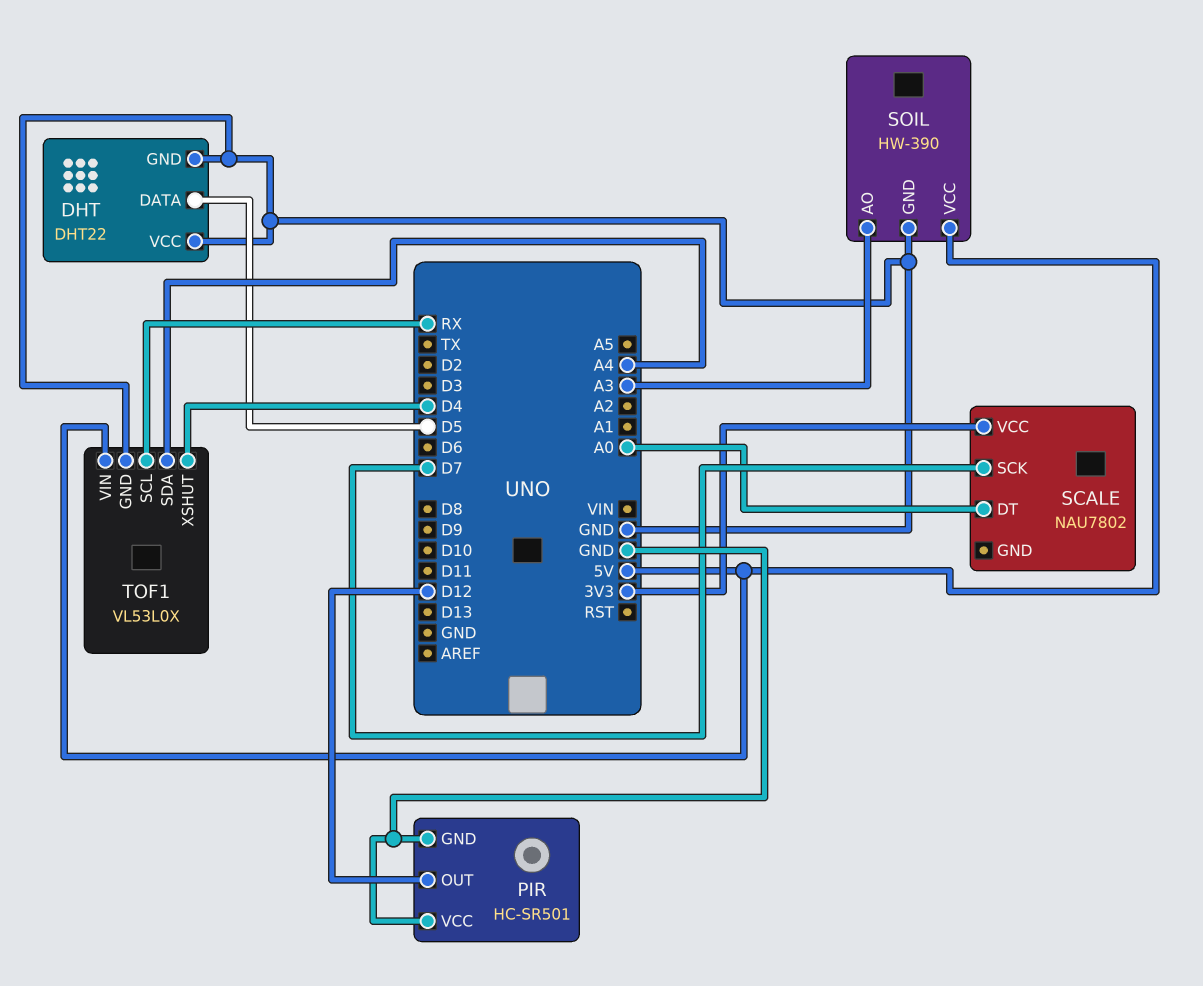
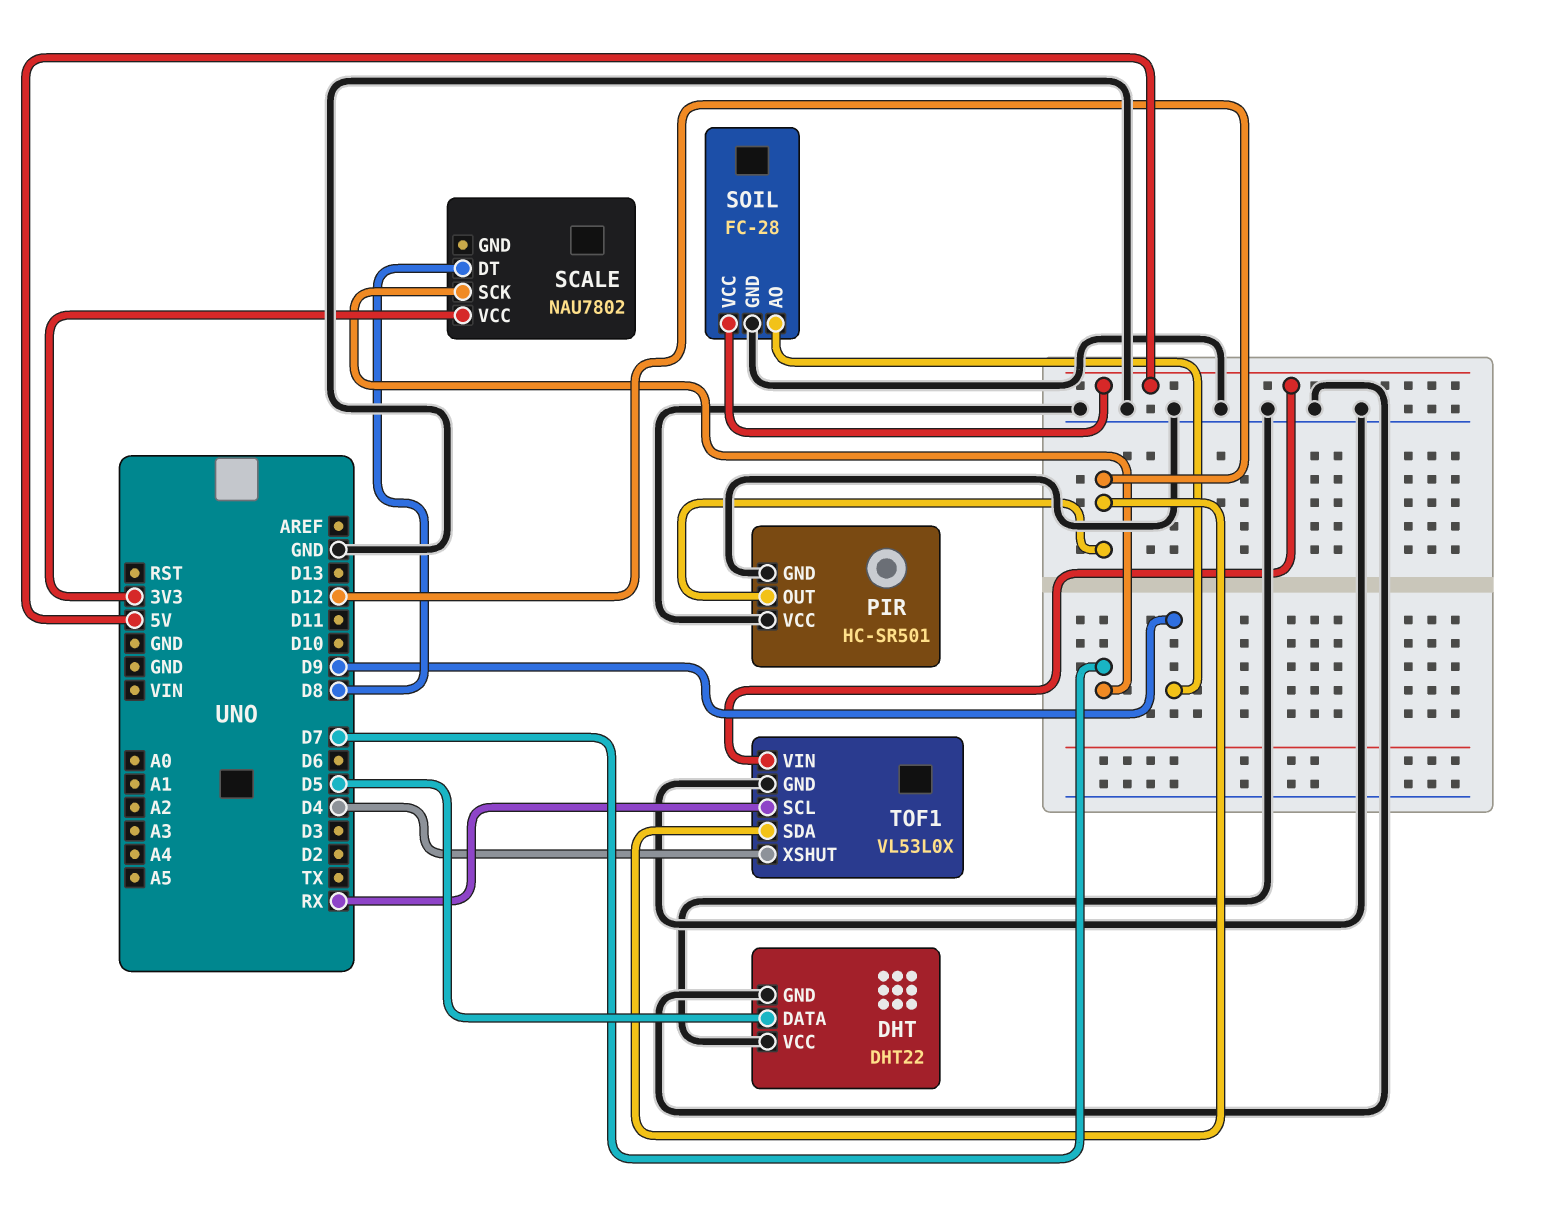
SCALE pin DT: A0 -> D8
SOIL: HW-390 -> FC-28
SOIL pin AO: A3 -> D9
TOF1 pin SDA: A4 -> D12

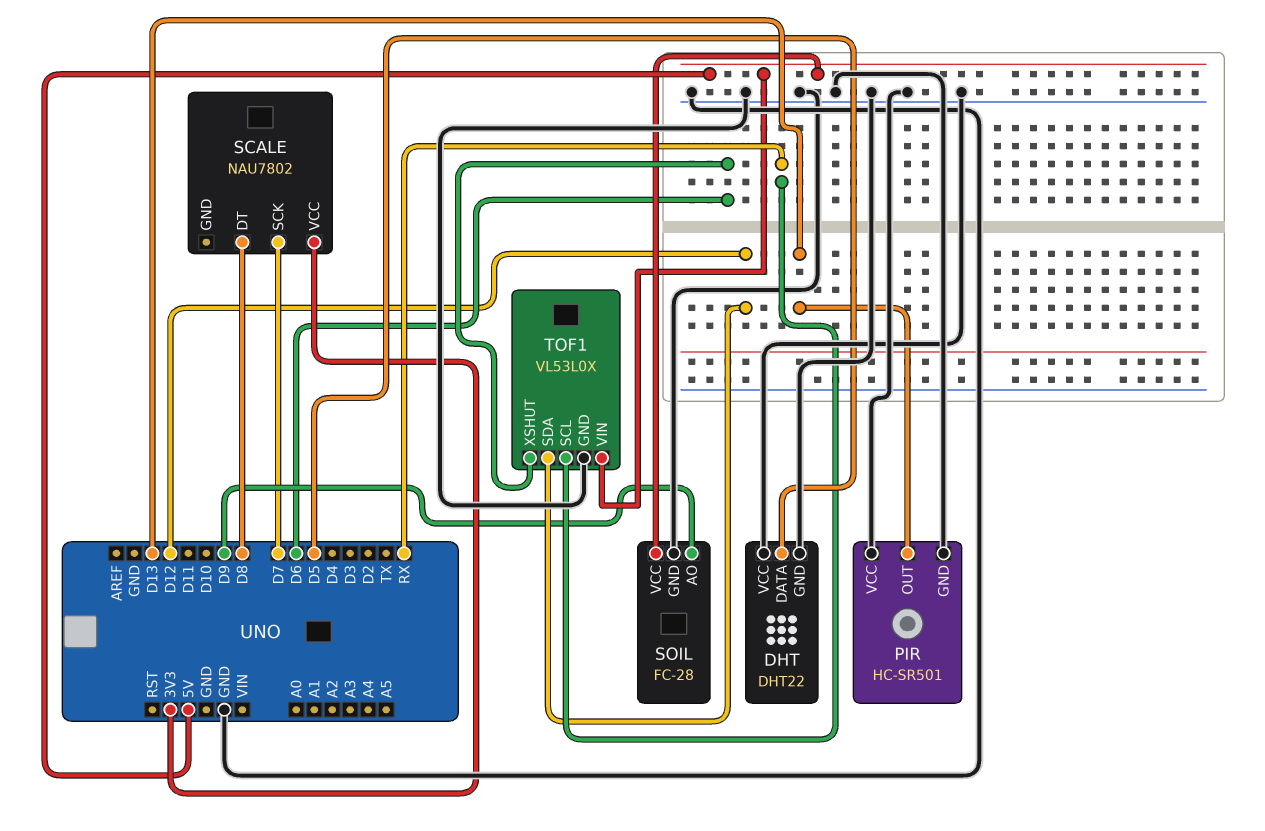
PIR pin OUT: D12 -> D13
TOF1 pin XSHUT: D4 -> D6

